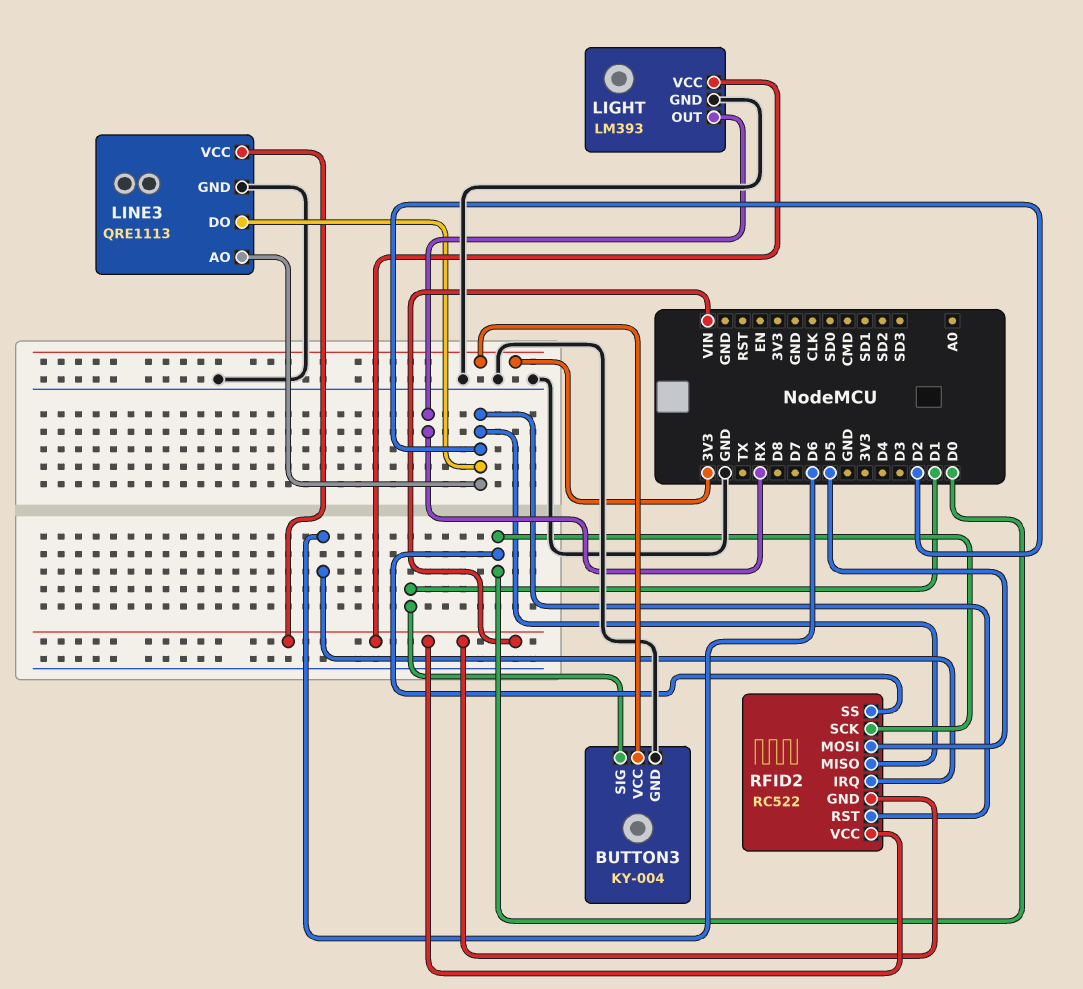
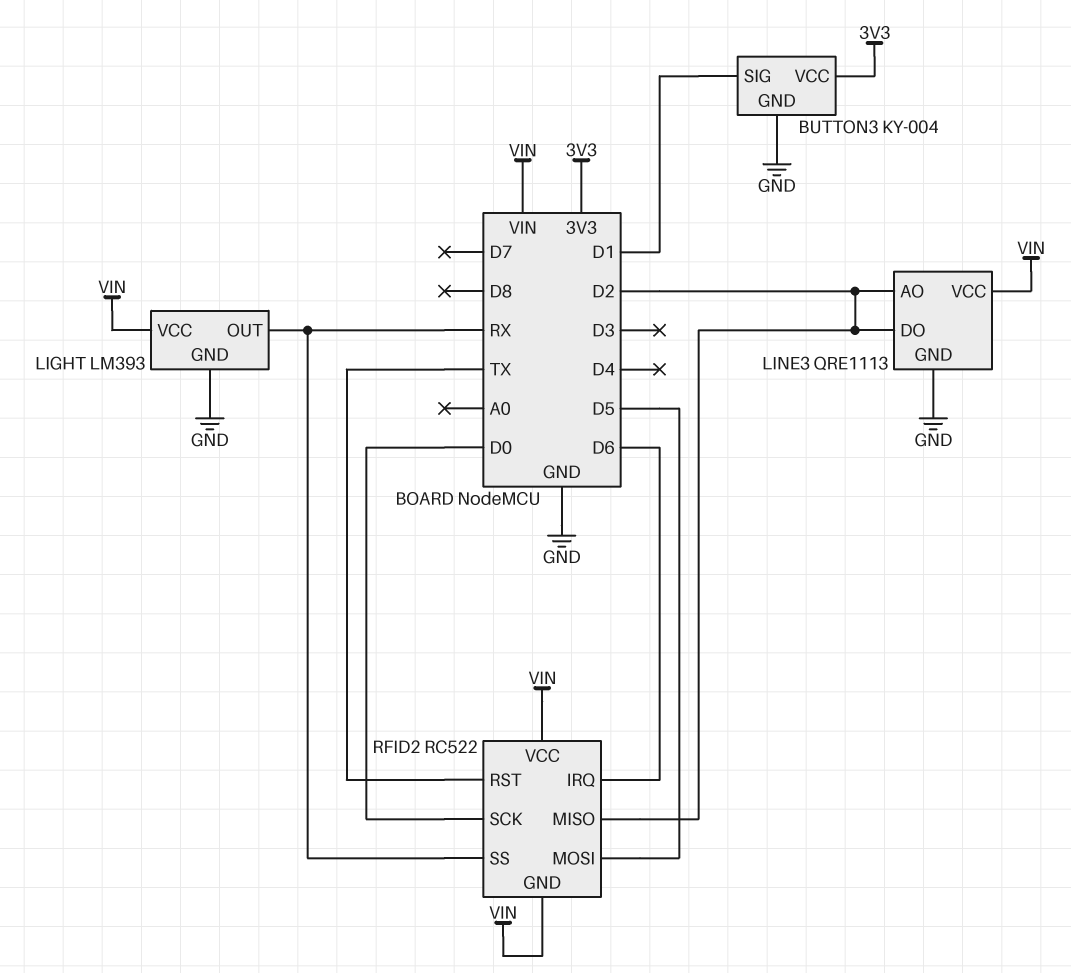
RFID2 pin RST: D2 -> TX
RFID2 pin SS: D0 -> RX

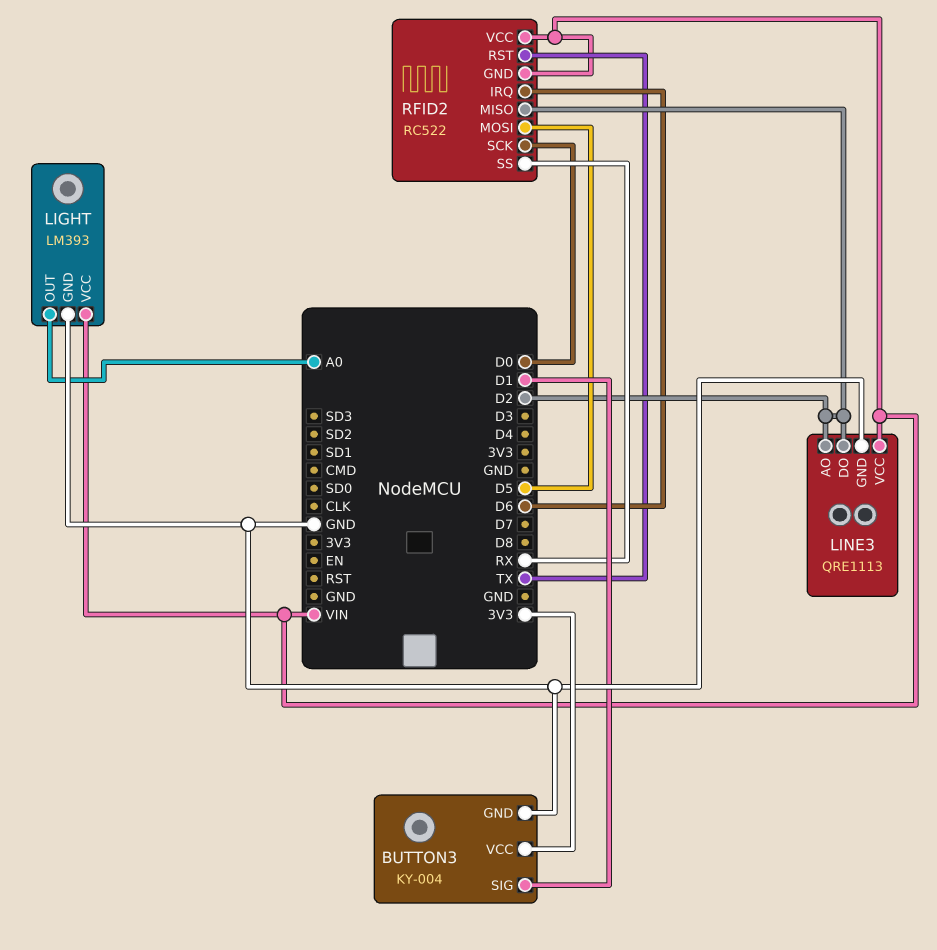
LIGHT pin OUT: RX -> A0

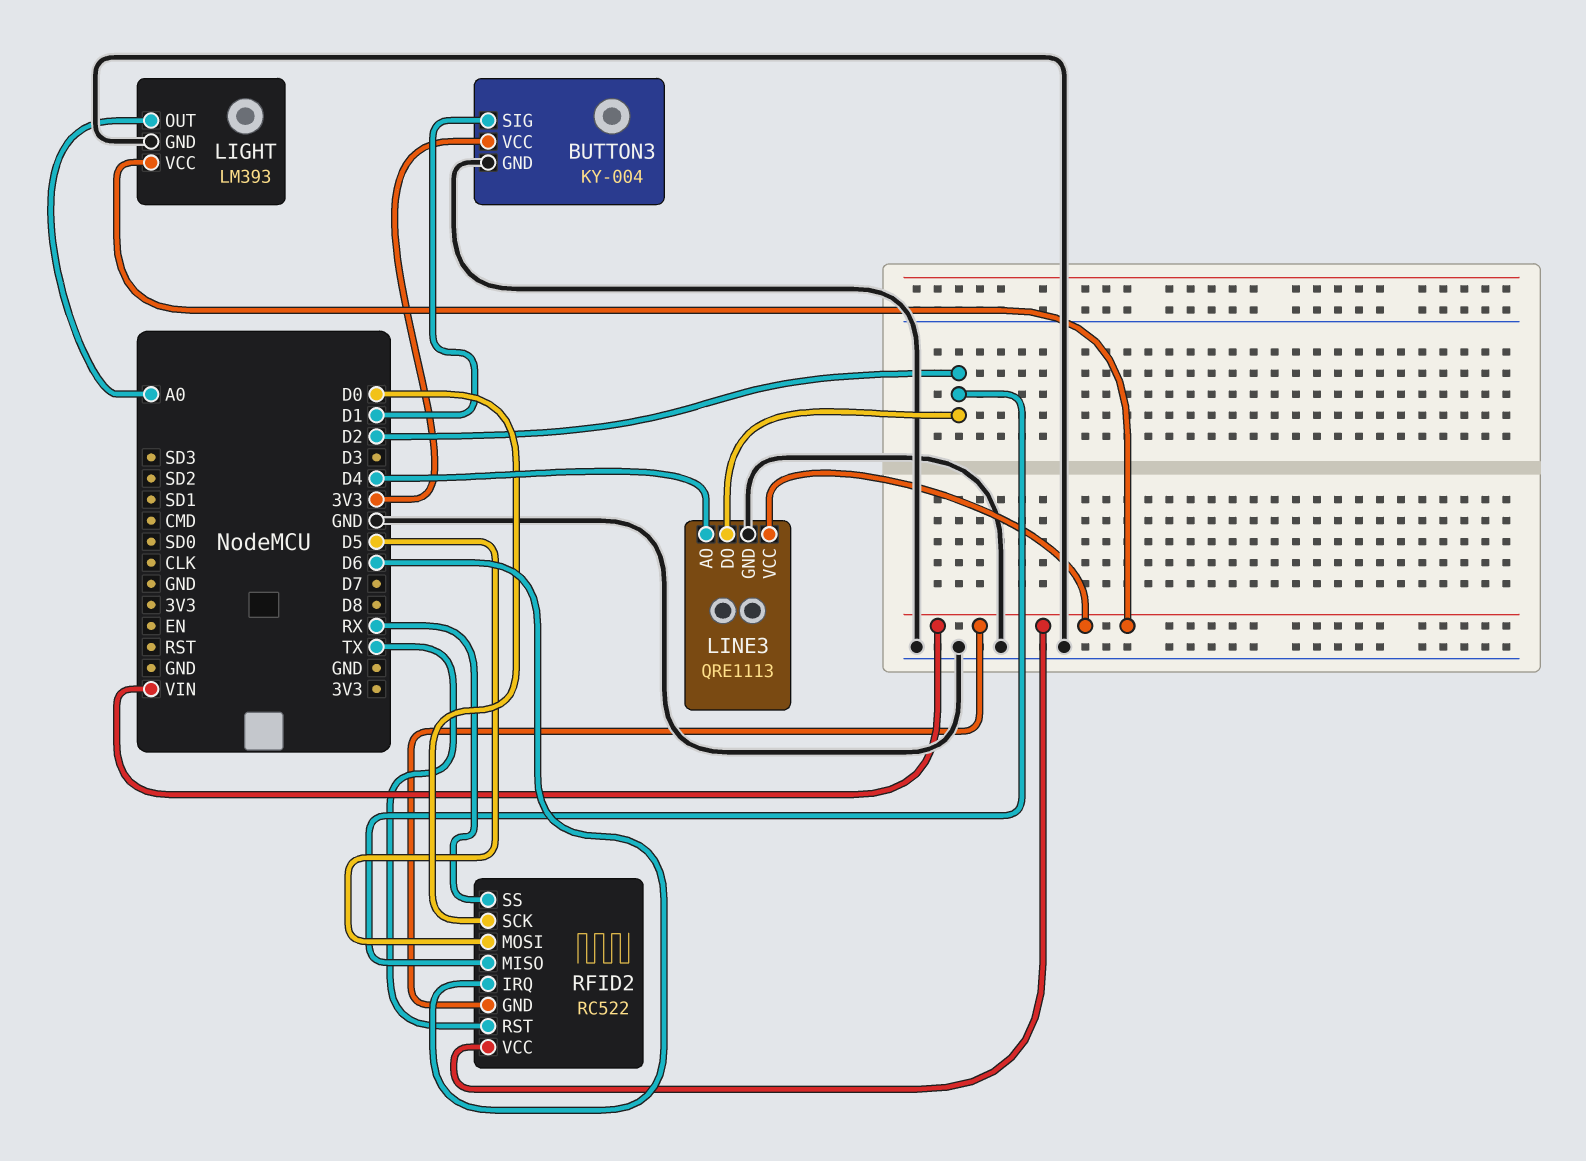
LINE3 pin AO: D2 -> D4

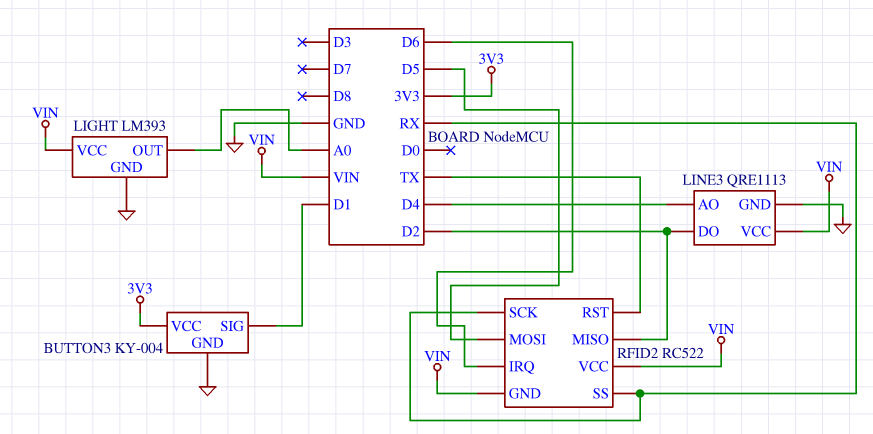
RFID2 pin SCK: D0 -> RX

